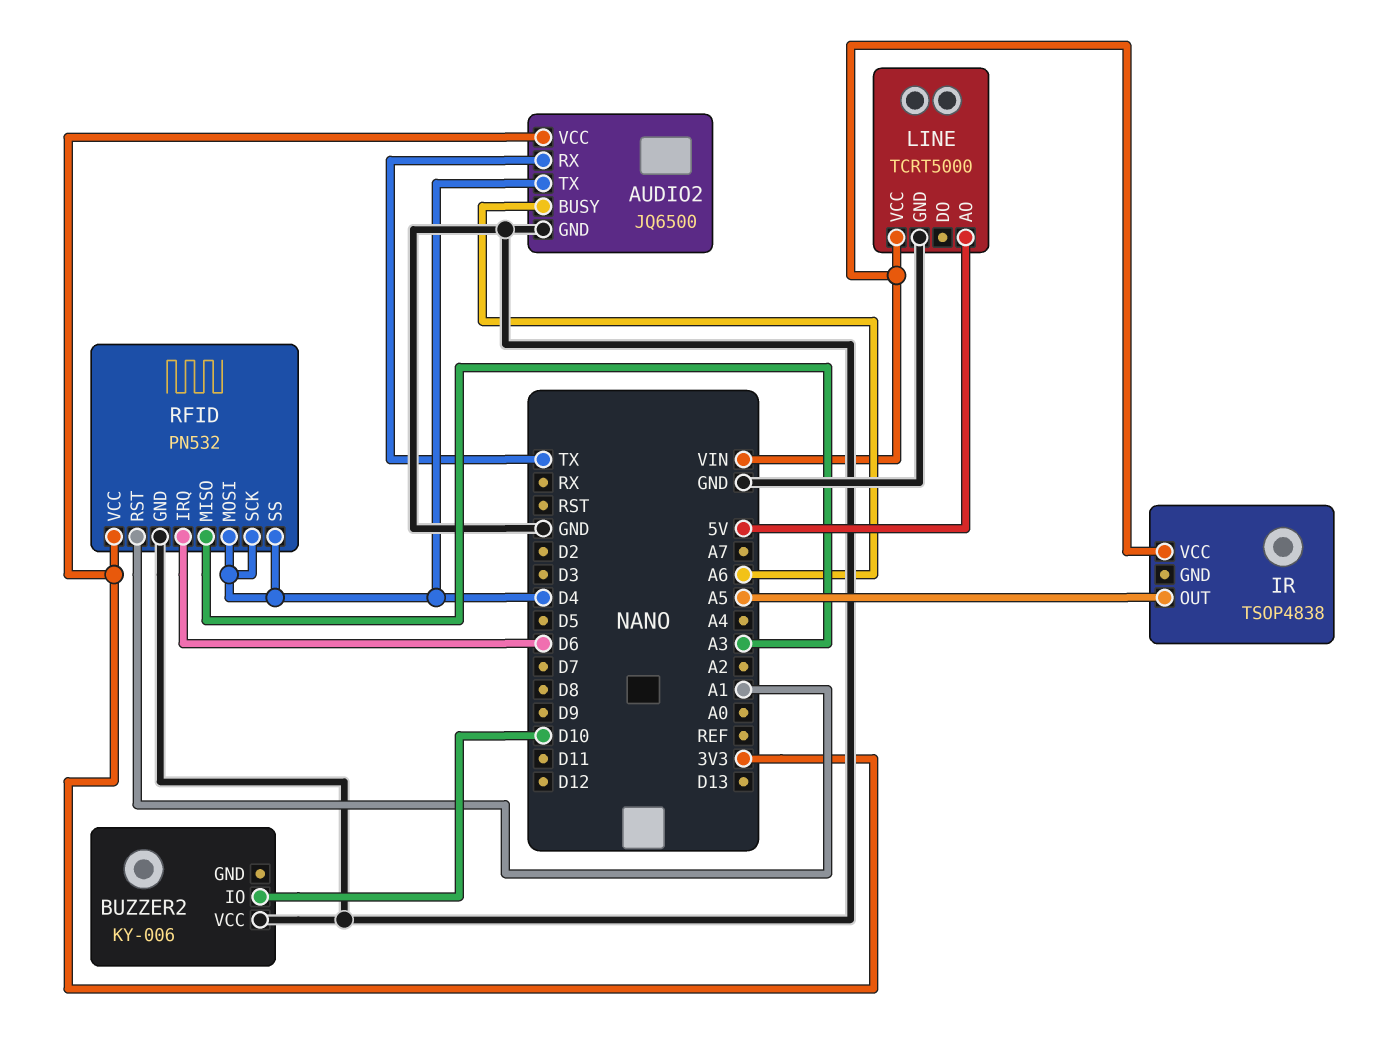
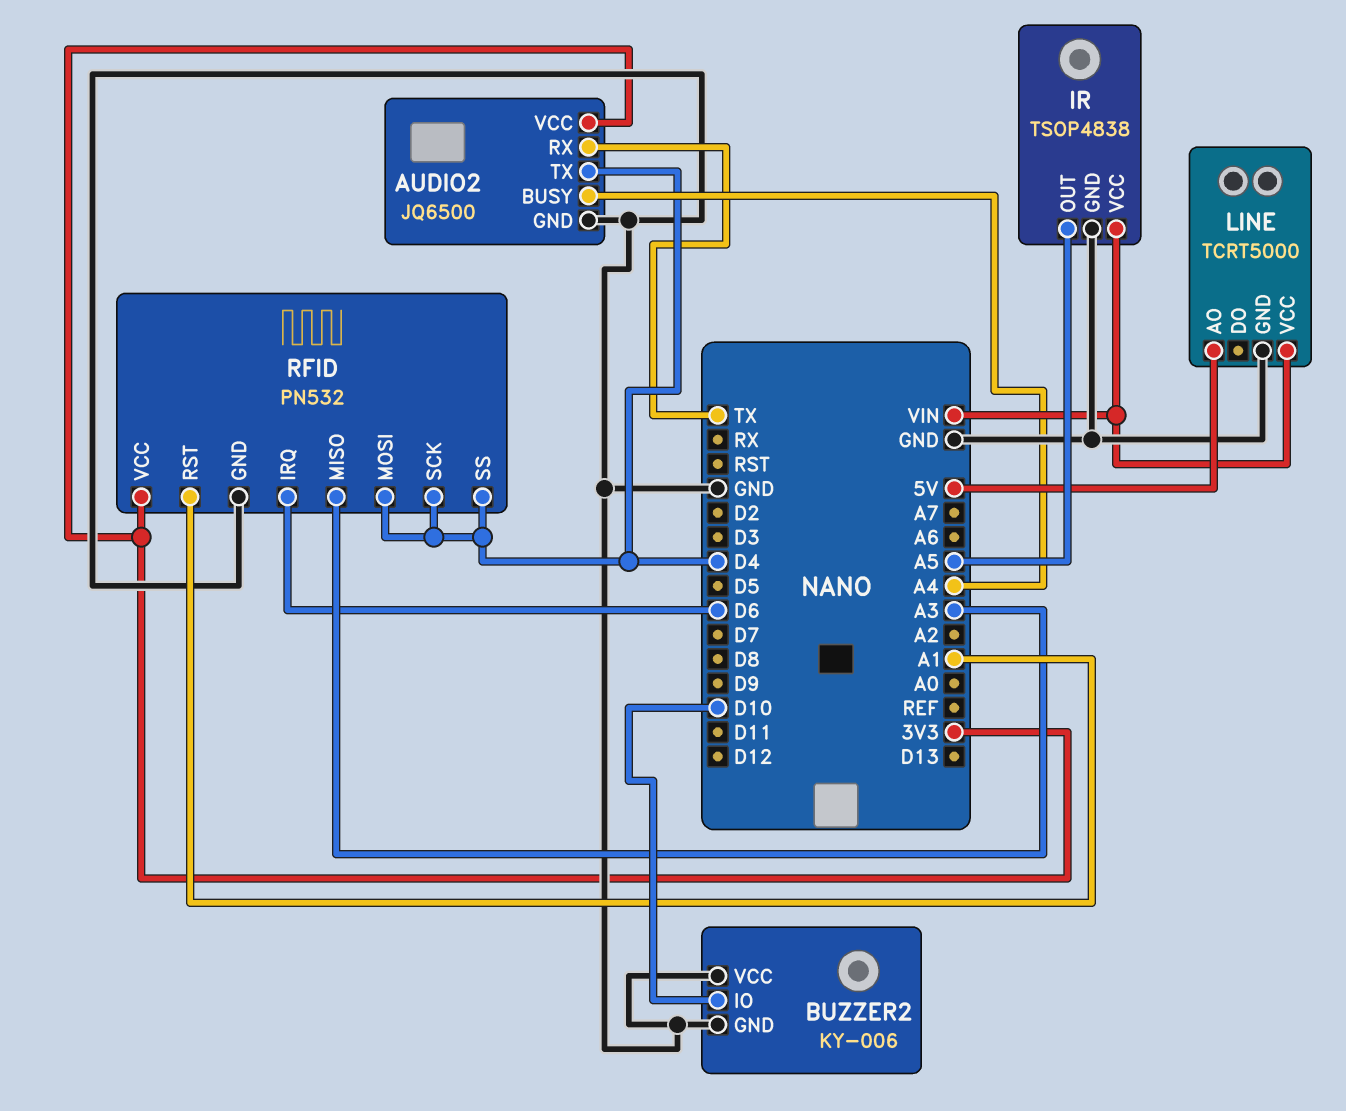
AUDIO2 pin BUSY: A6 -> A4
BUZZER2 pin GND: none -> GND
IR pin GND: none -> GND

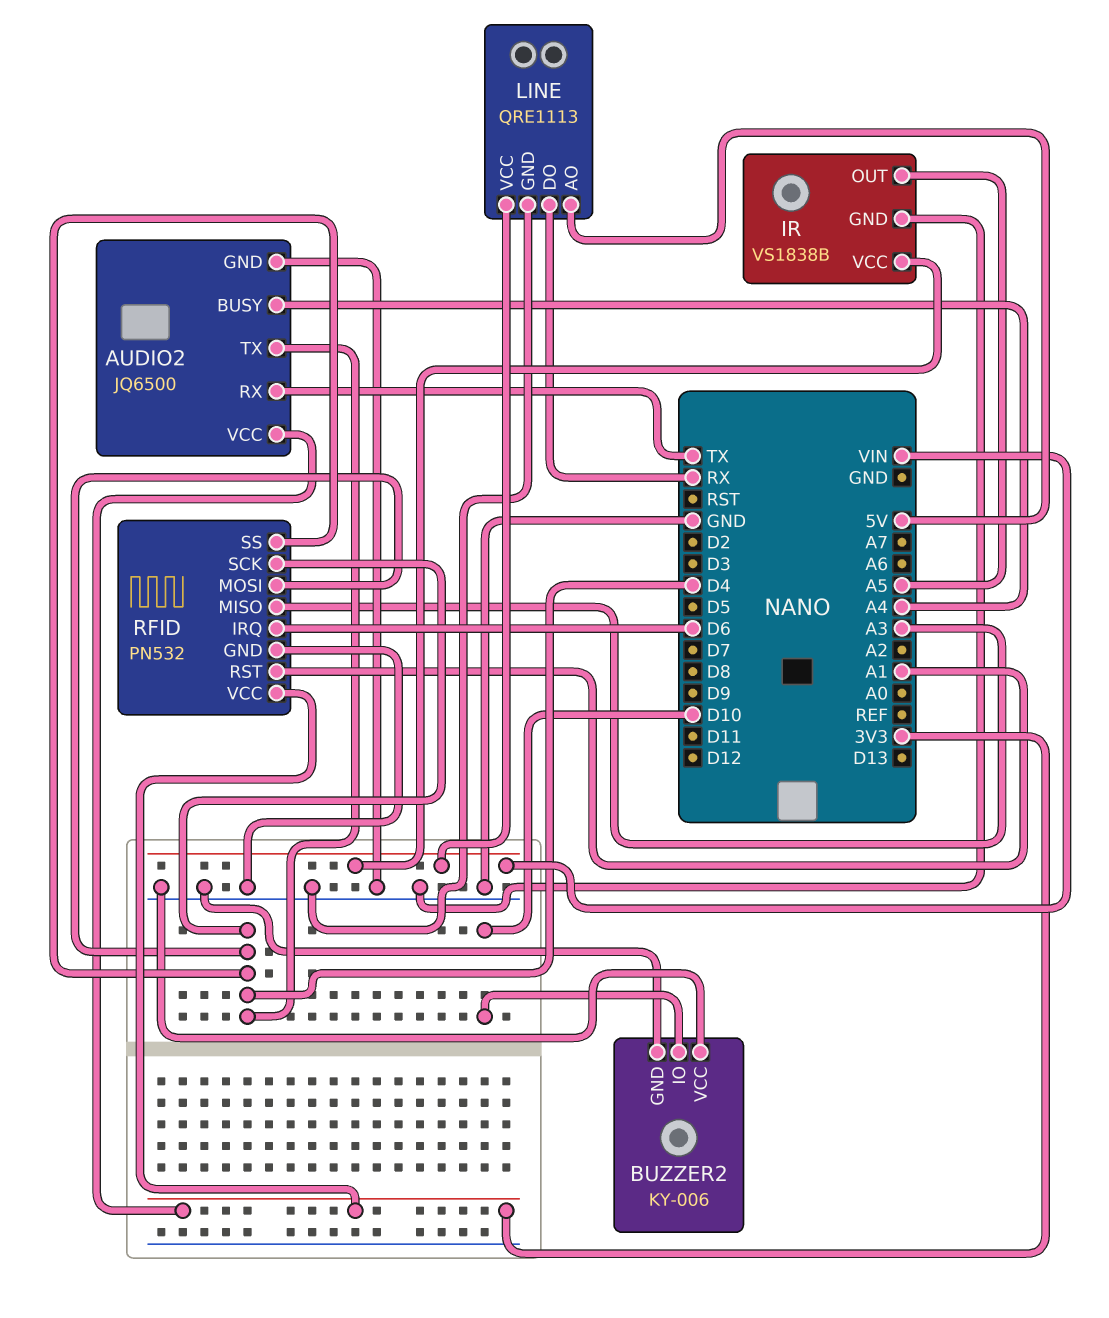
IR: TSOP4838 -> VS1838B
LINE: TCRT5000 -> QRE1113
LINE pin DO: none -> RX

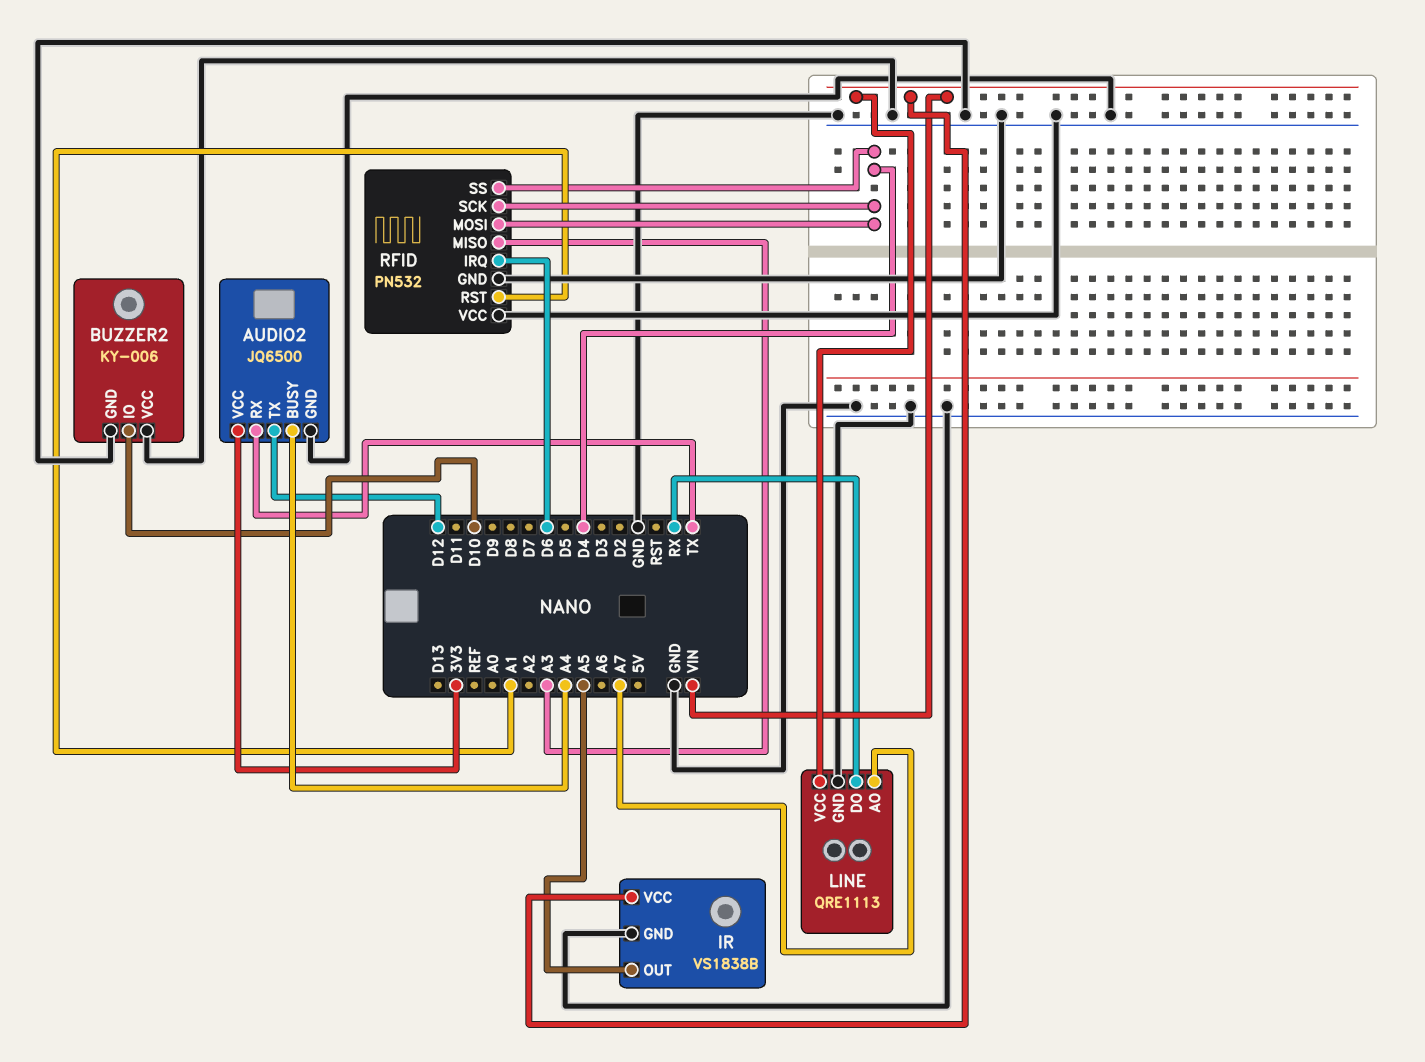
AUDIO2 pin TX: D4 -> D12
LINE pin AO: 5V -> A7
RFID pin VCC: 3V3 -> GND

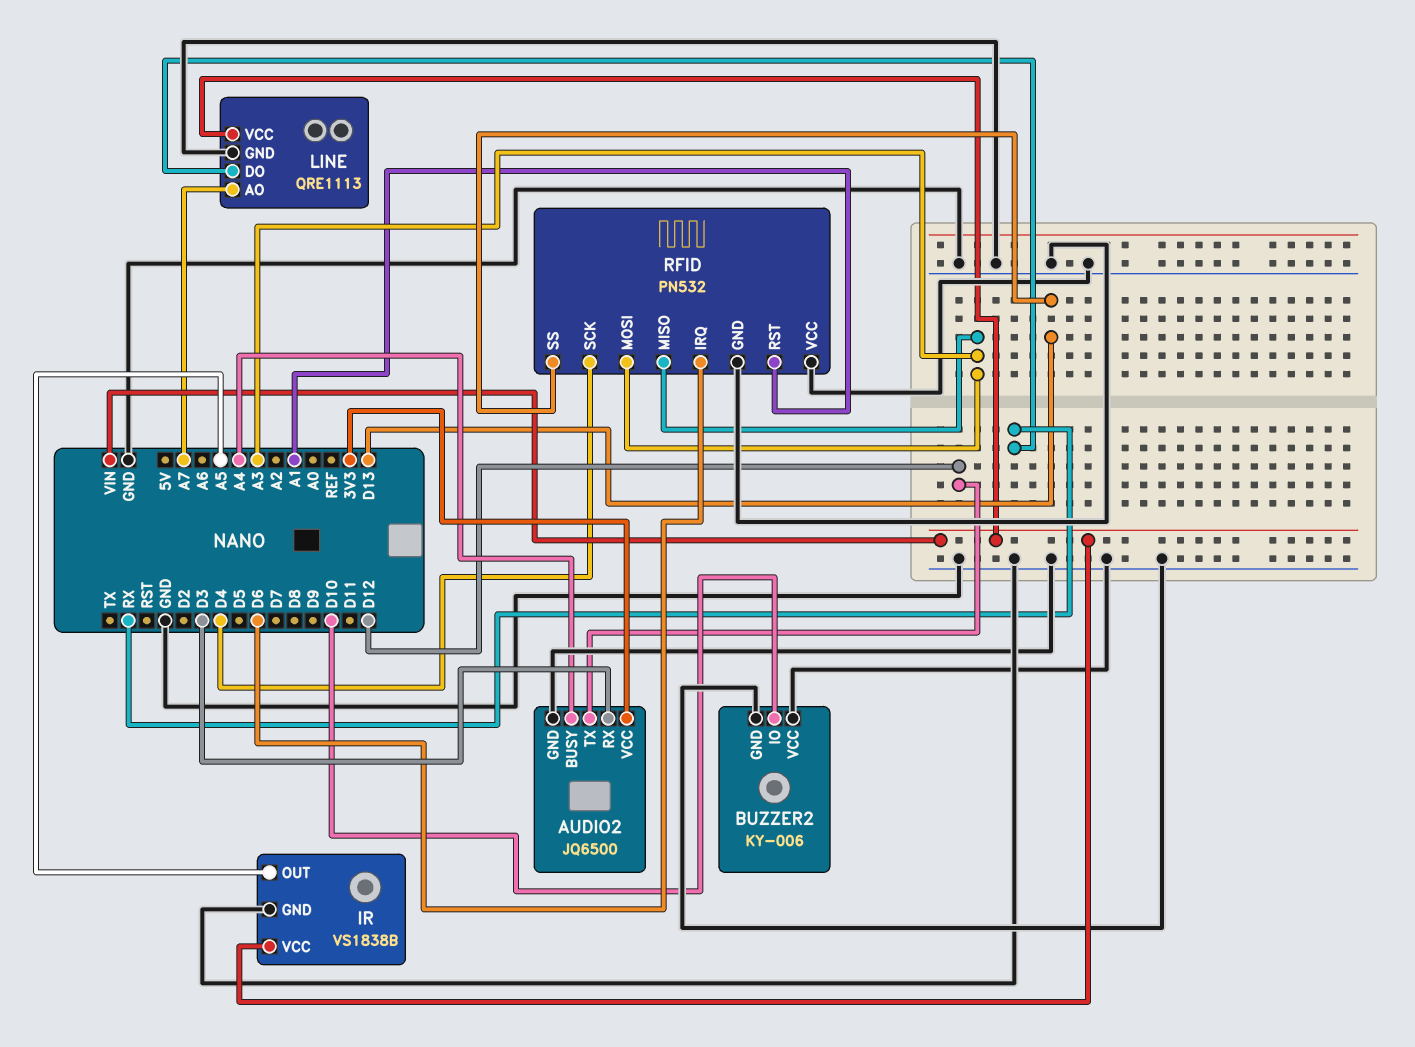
AUDIO2 pin RX: TX -> D3
RFID pin MOSI: D4 -> A3
RFID pin SS: D4 -> D13

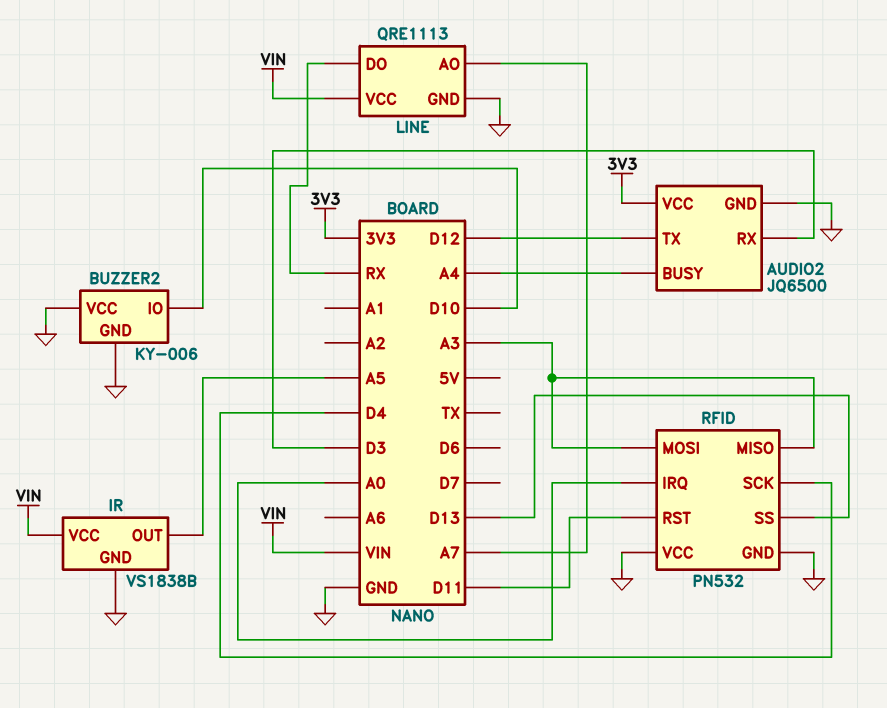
RFID pin IRQ: D6 -> A0
RFID pin RST: A1 -> D11

